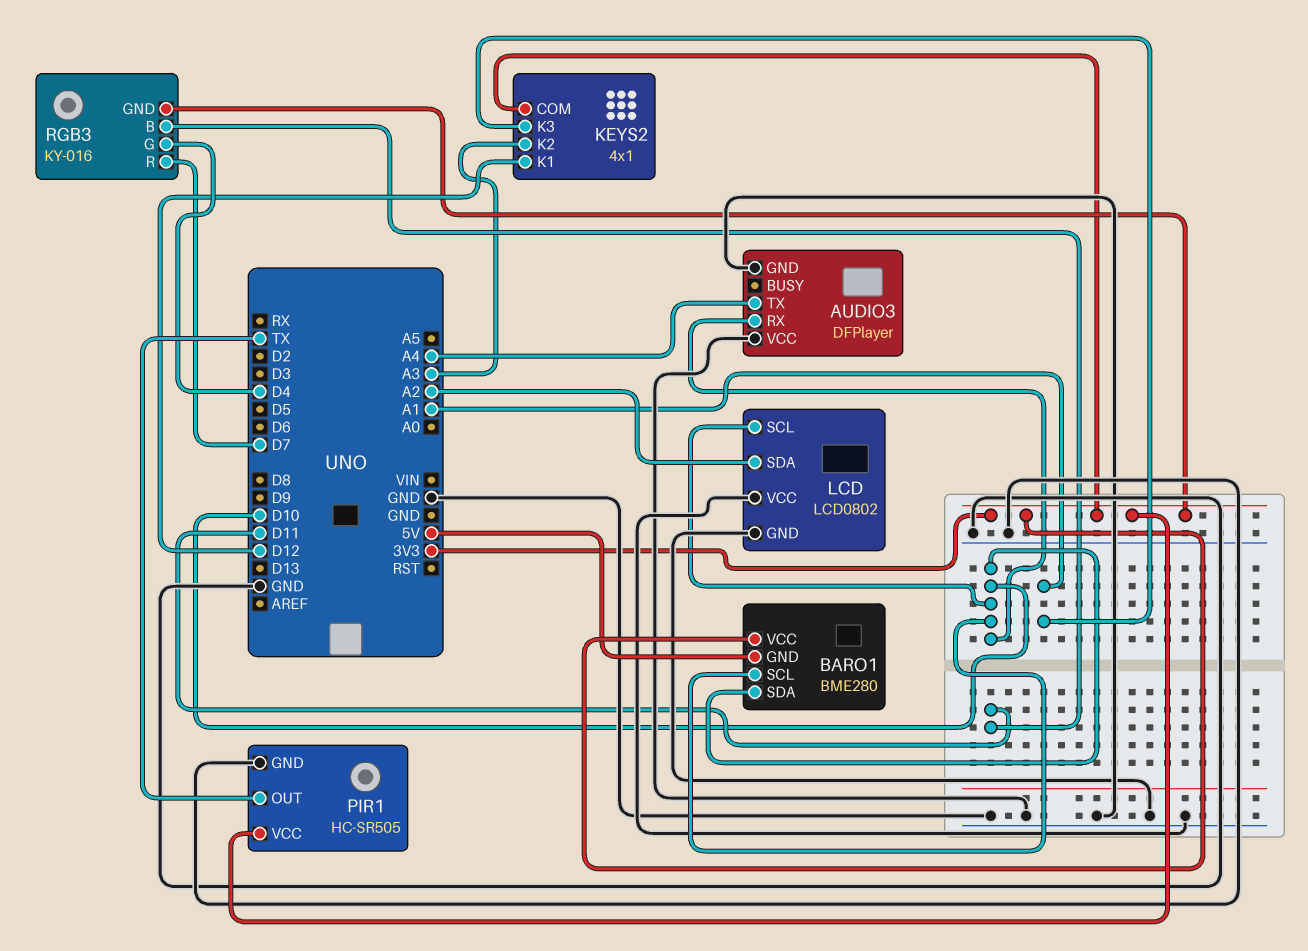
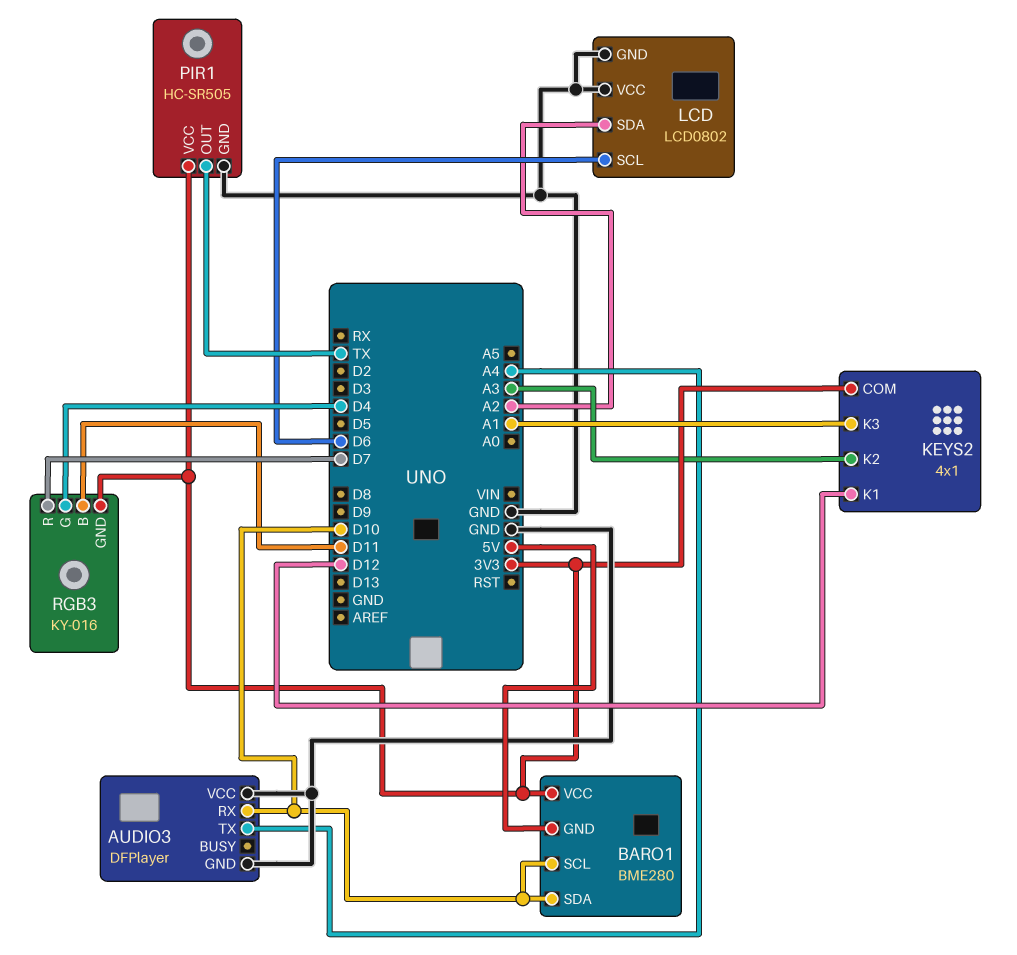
LCD pin SCL: D10 -> D6

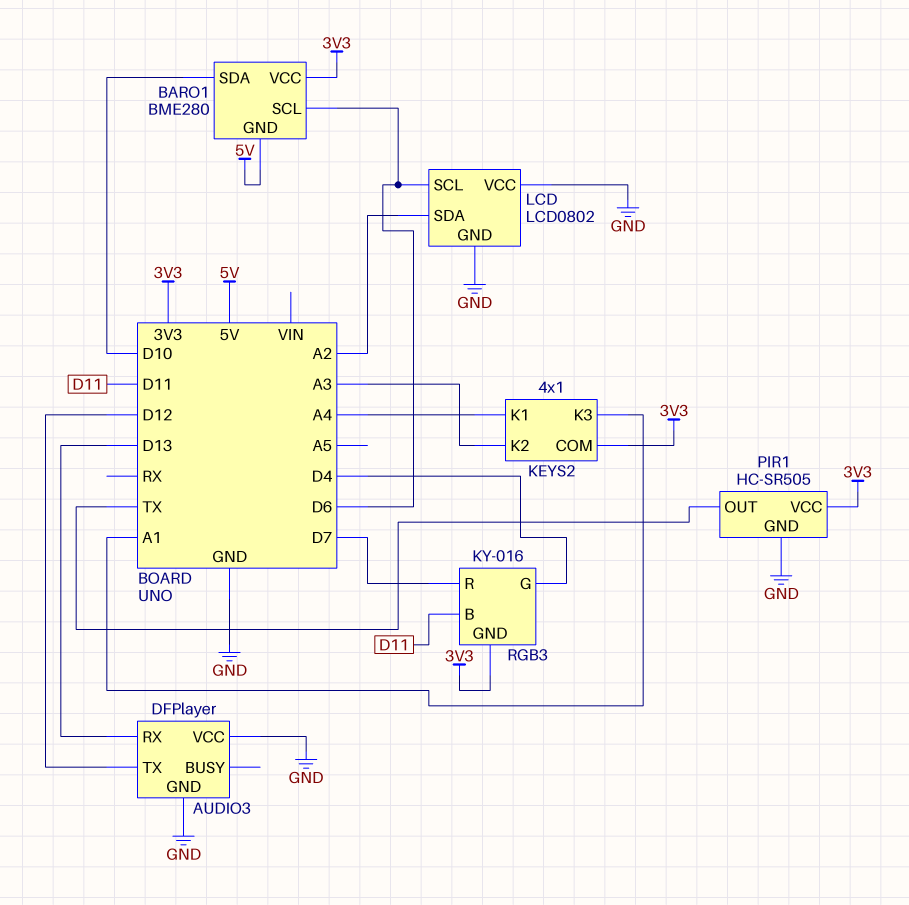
AUDIO3 pin RX: D10 -> D13
AUDIO3 pin TX: A4 -> D12
BARO1 pin SCL: D10 -> D6
KEYS2 pin K1: D12 -> A4

